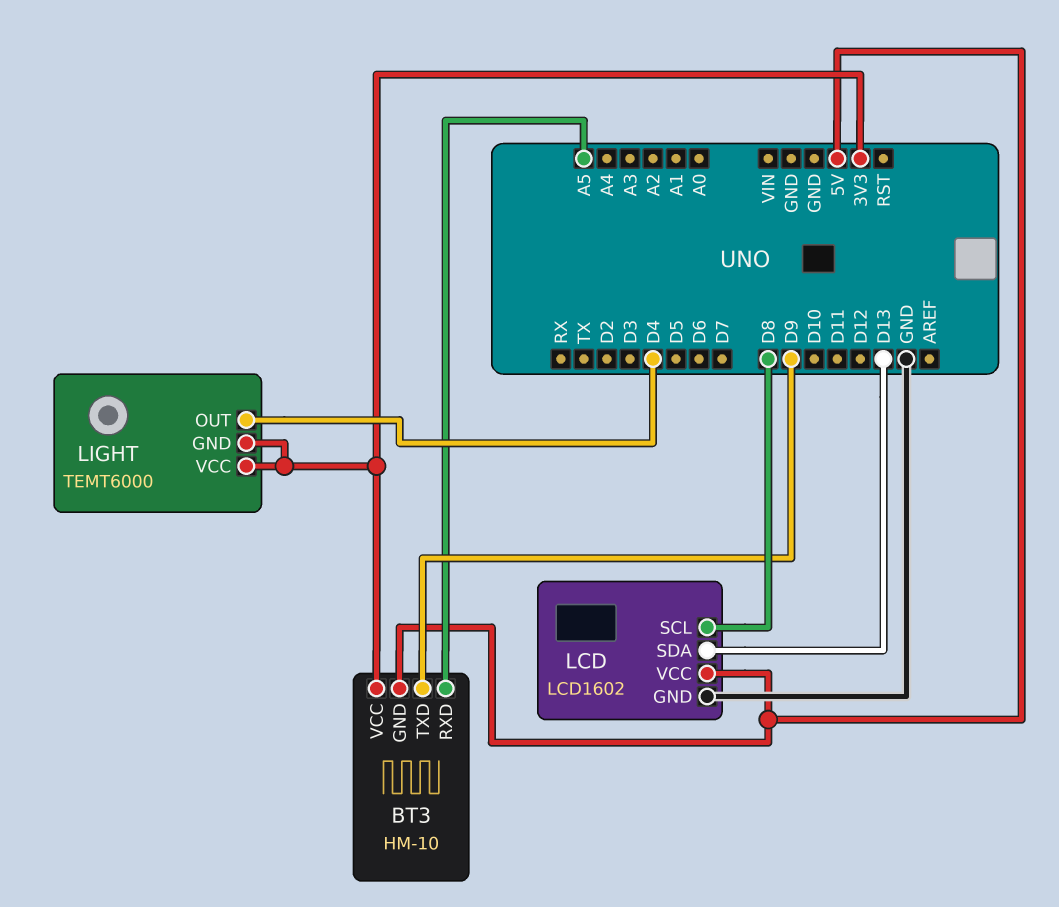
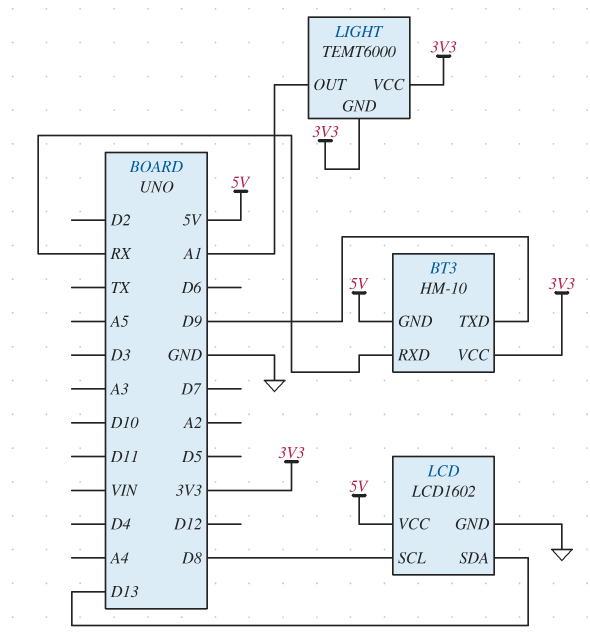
BT3 pin RXD: A5 -> RX
LIGHT pin OUT: D4 -> A1

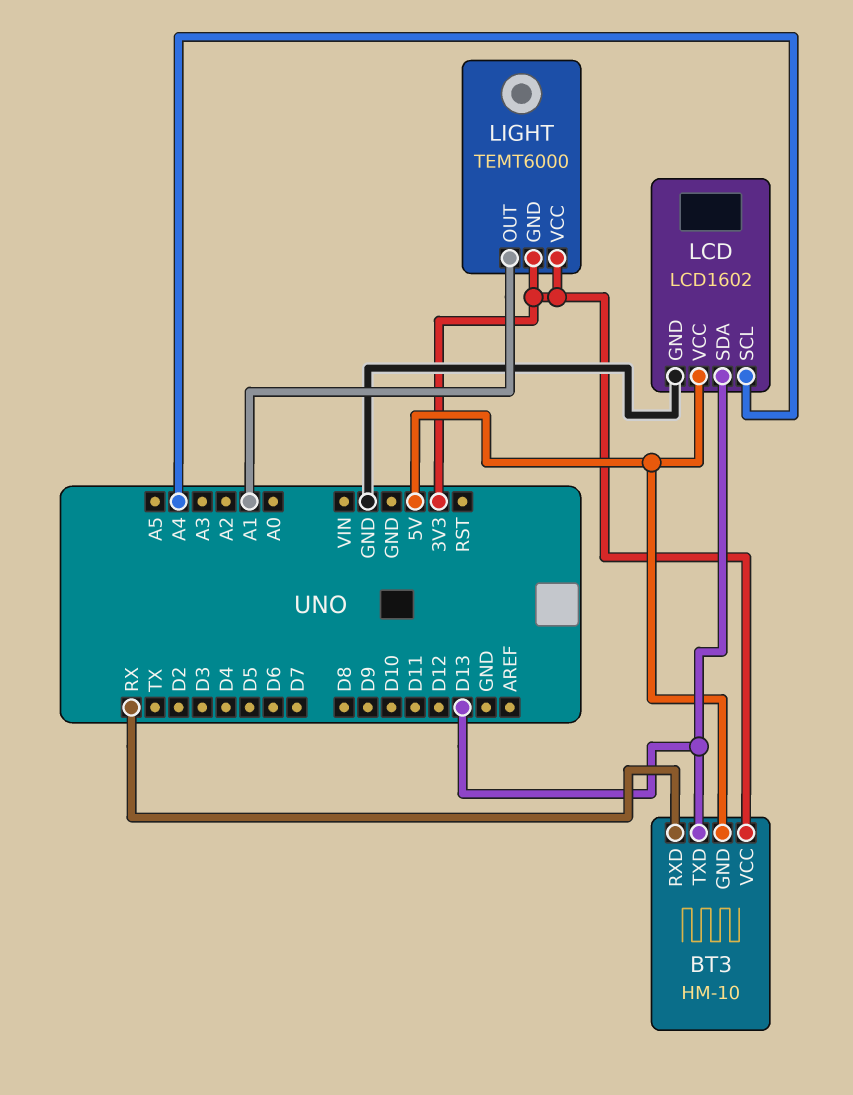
BT3 pin TXD: D9 -> D13
LCD pin SCL: D8 -> A4

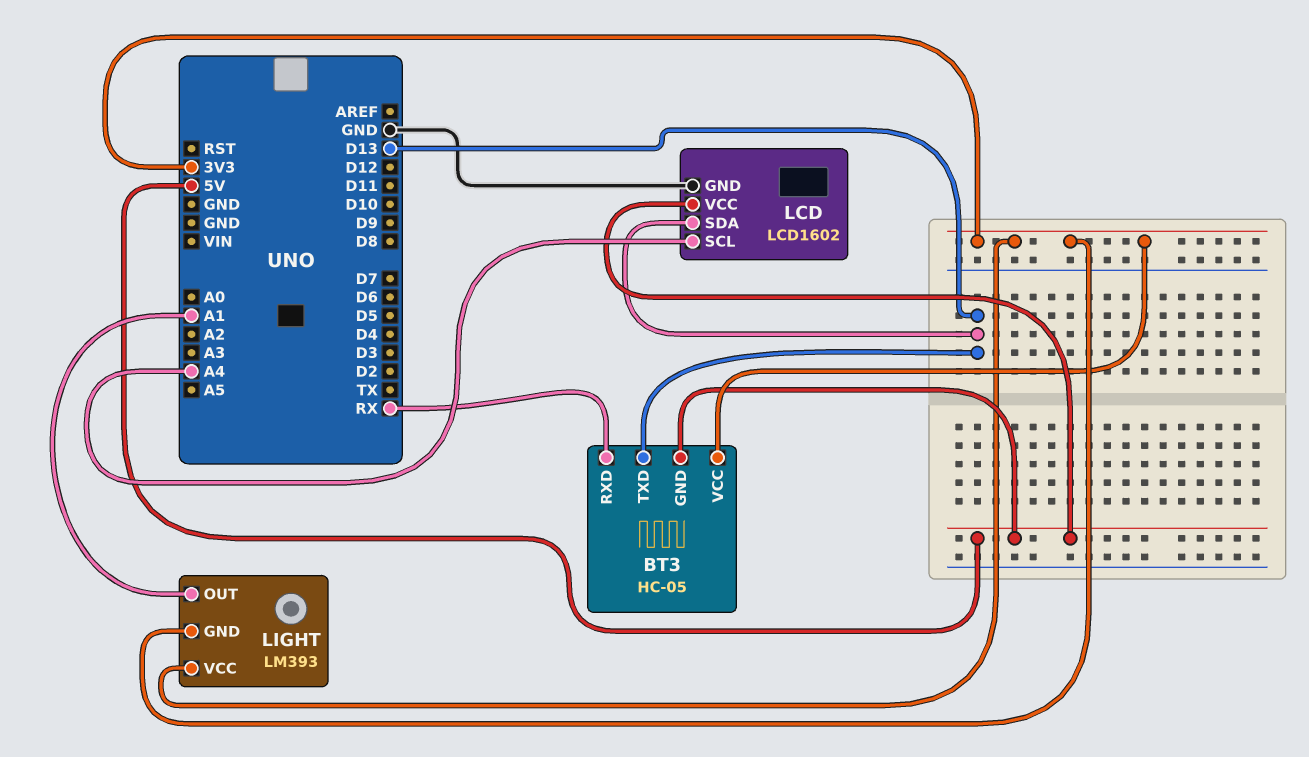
BT3: HM-10 -> HC-05
LIGHT: TEMT6000 -> LM393

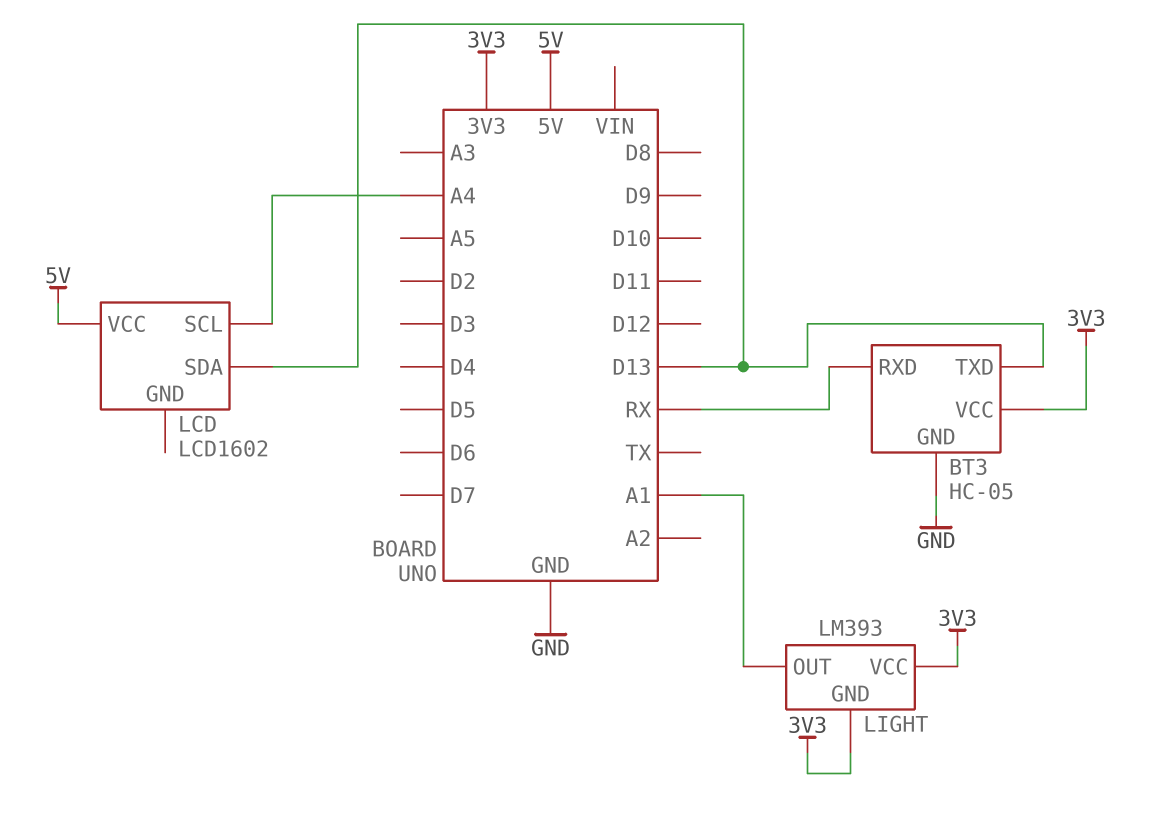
BT3 pin GND: 5V -> GND
LCD pin GND: GND -> none

